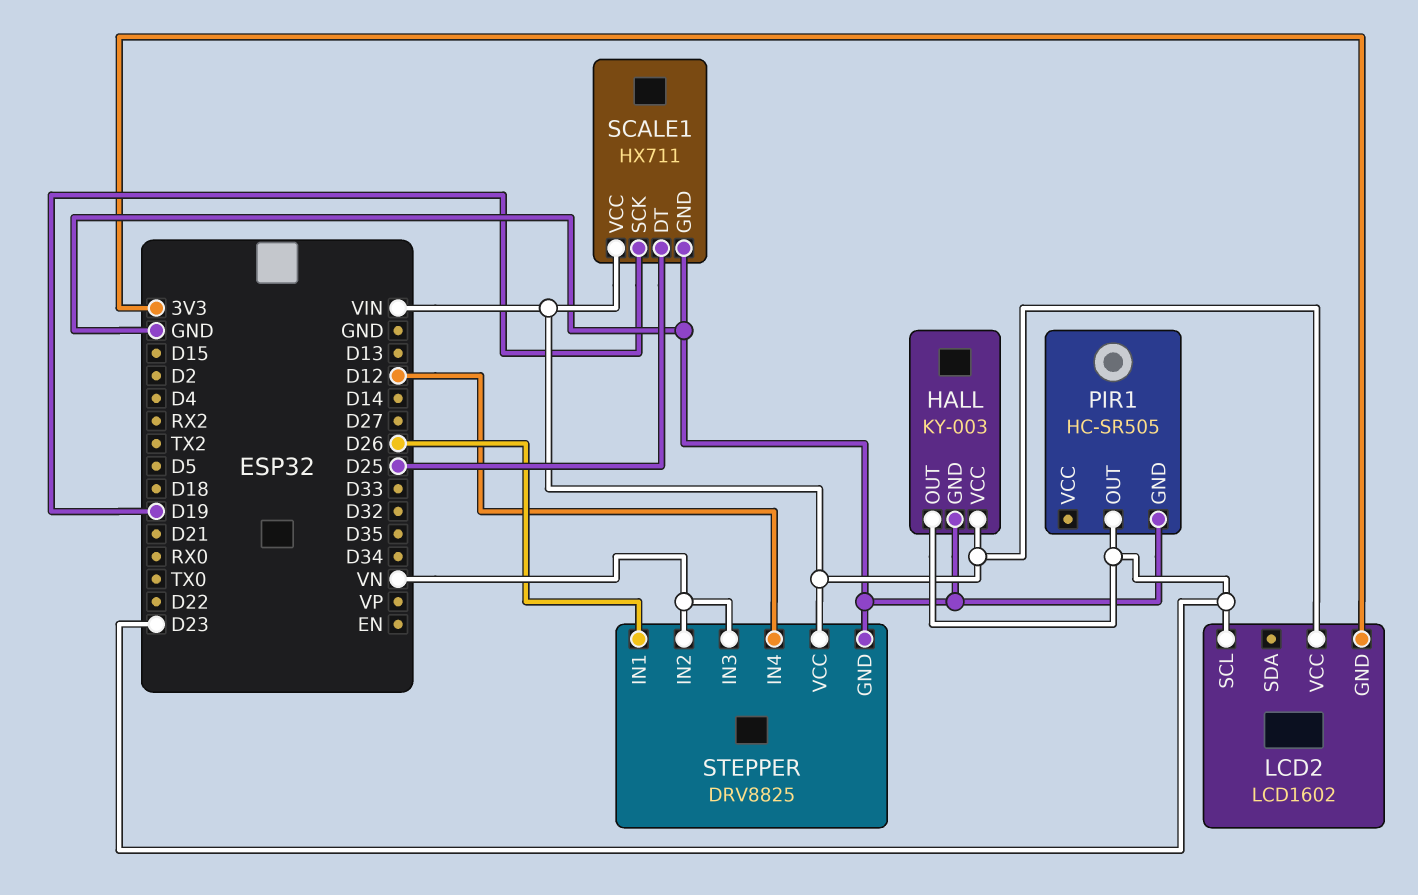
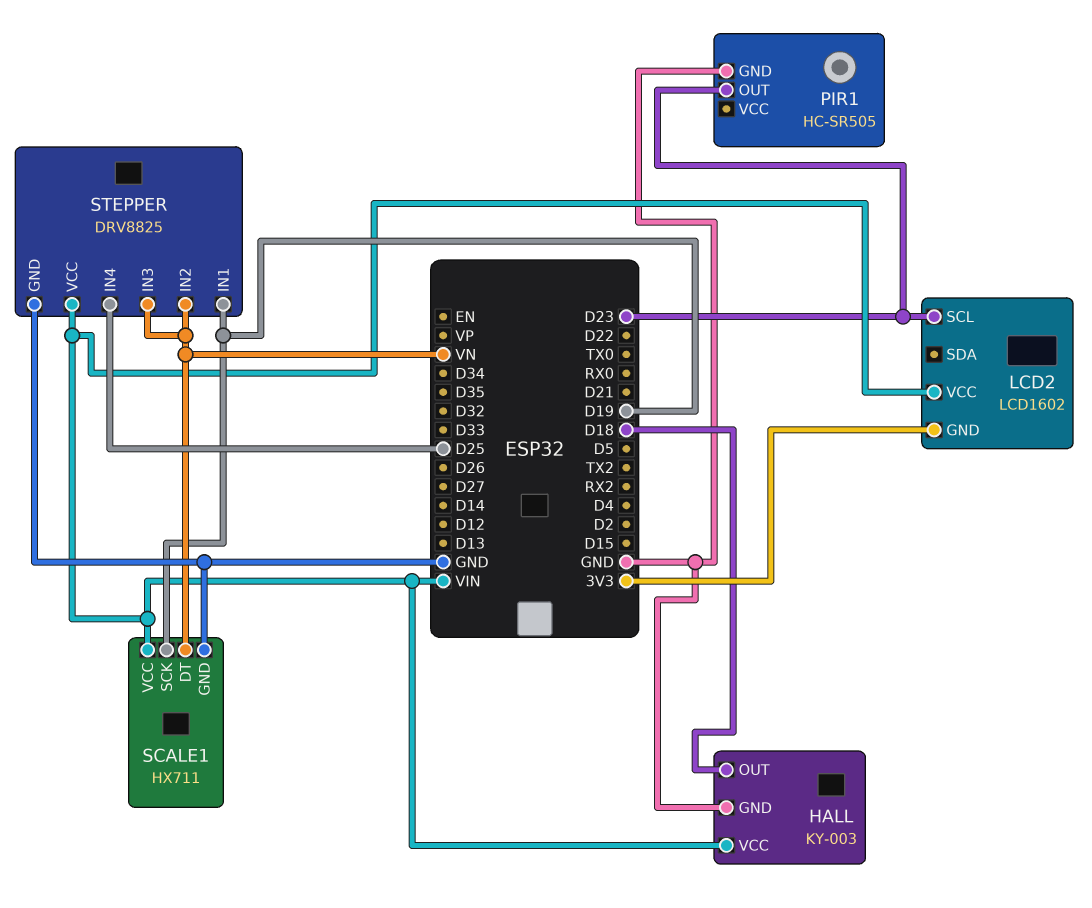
HALL pin OUT: D23 -> D18
SCALE1 pin DT: D25 -> VN
STEPPER pin IN1: D26 -> D19
STEPPER pin IN4: D12 -> D25

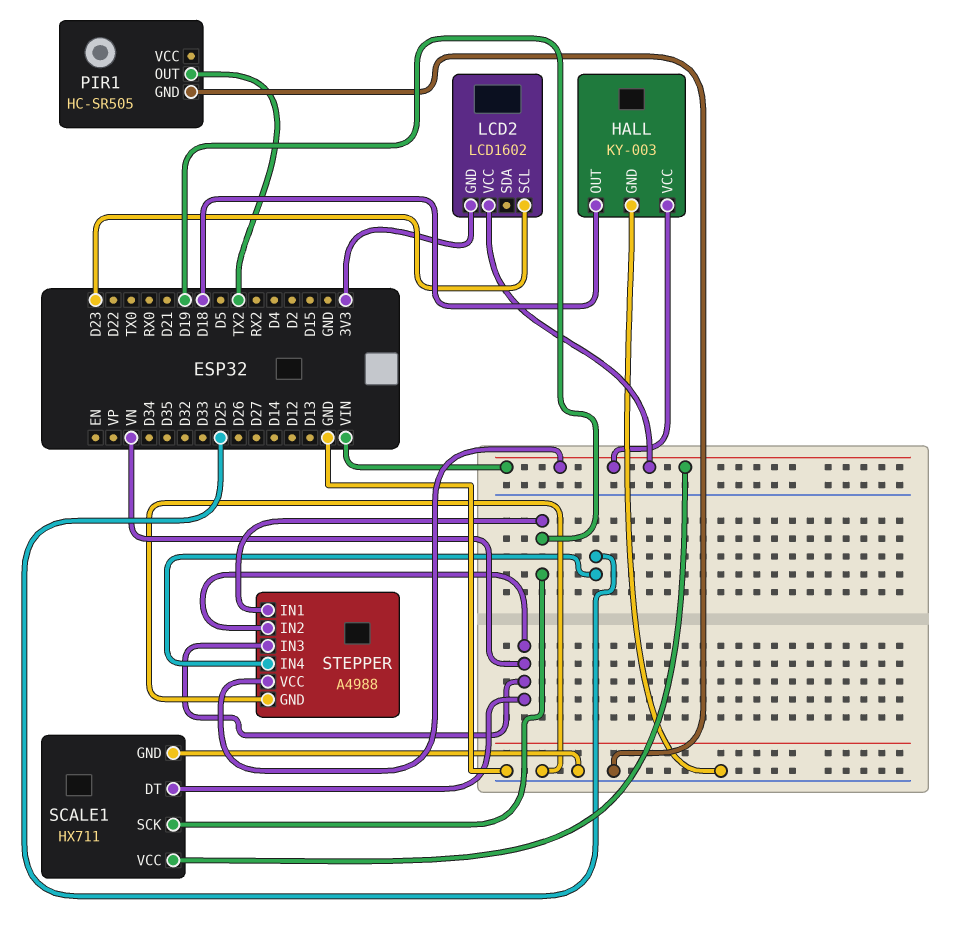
PIR1 pin OUT: D23 -> TX2
STEPPER: DRV8825 -> A4988

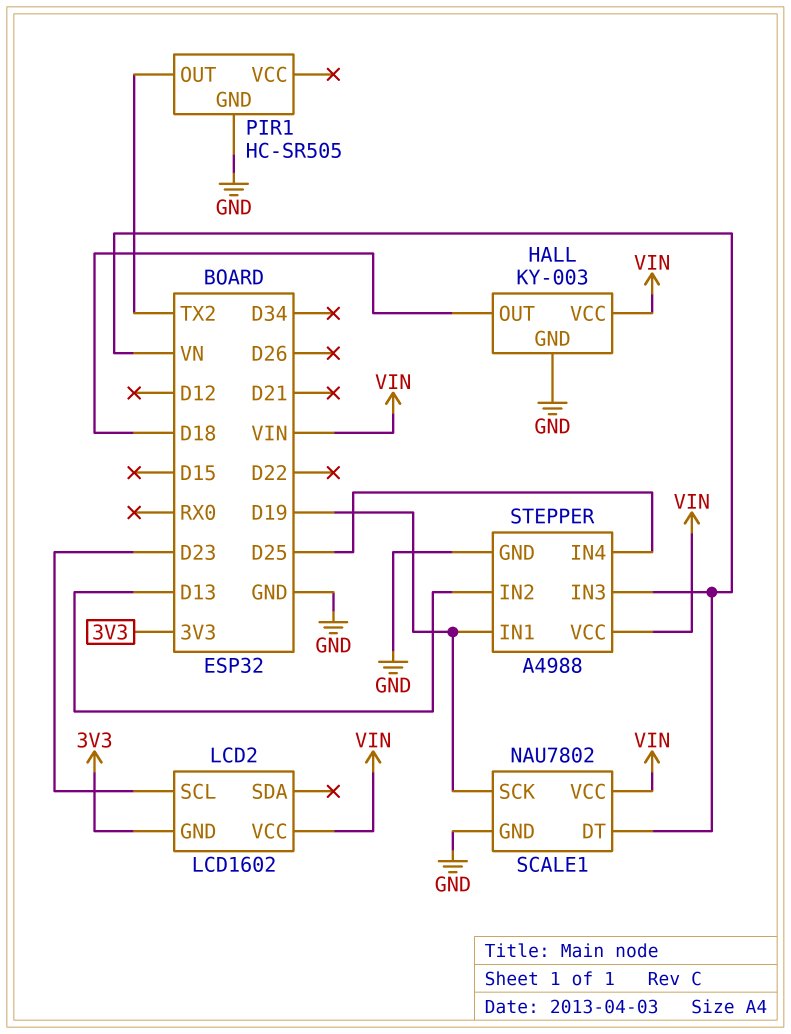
SCALE1: HX711 -> NAU7802
STEPPER pin IN2: VN -> D13

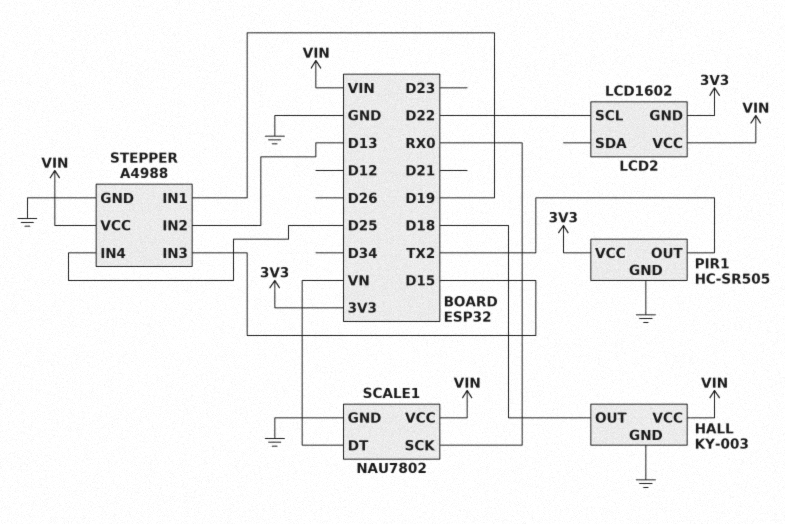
LCD2 pin SCL: D23 -> D22
PIR1 pin VCC: none -> 3V3
SCALE1 pin SCK: D19 -> RX0
STEPPER pin IN3: VN -> D15

